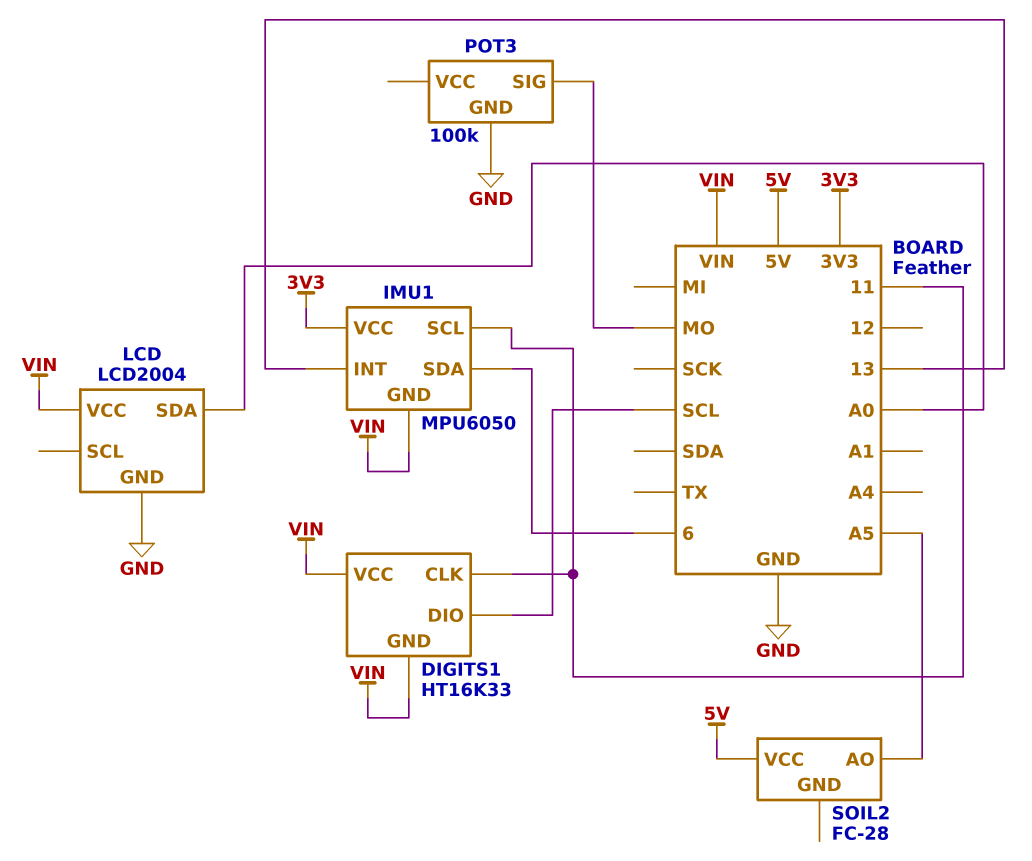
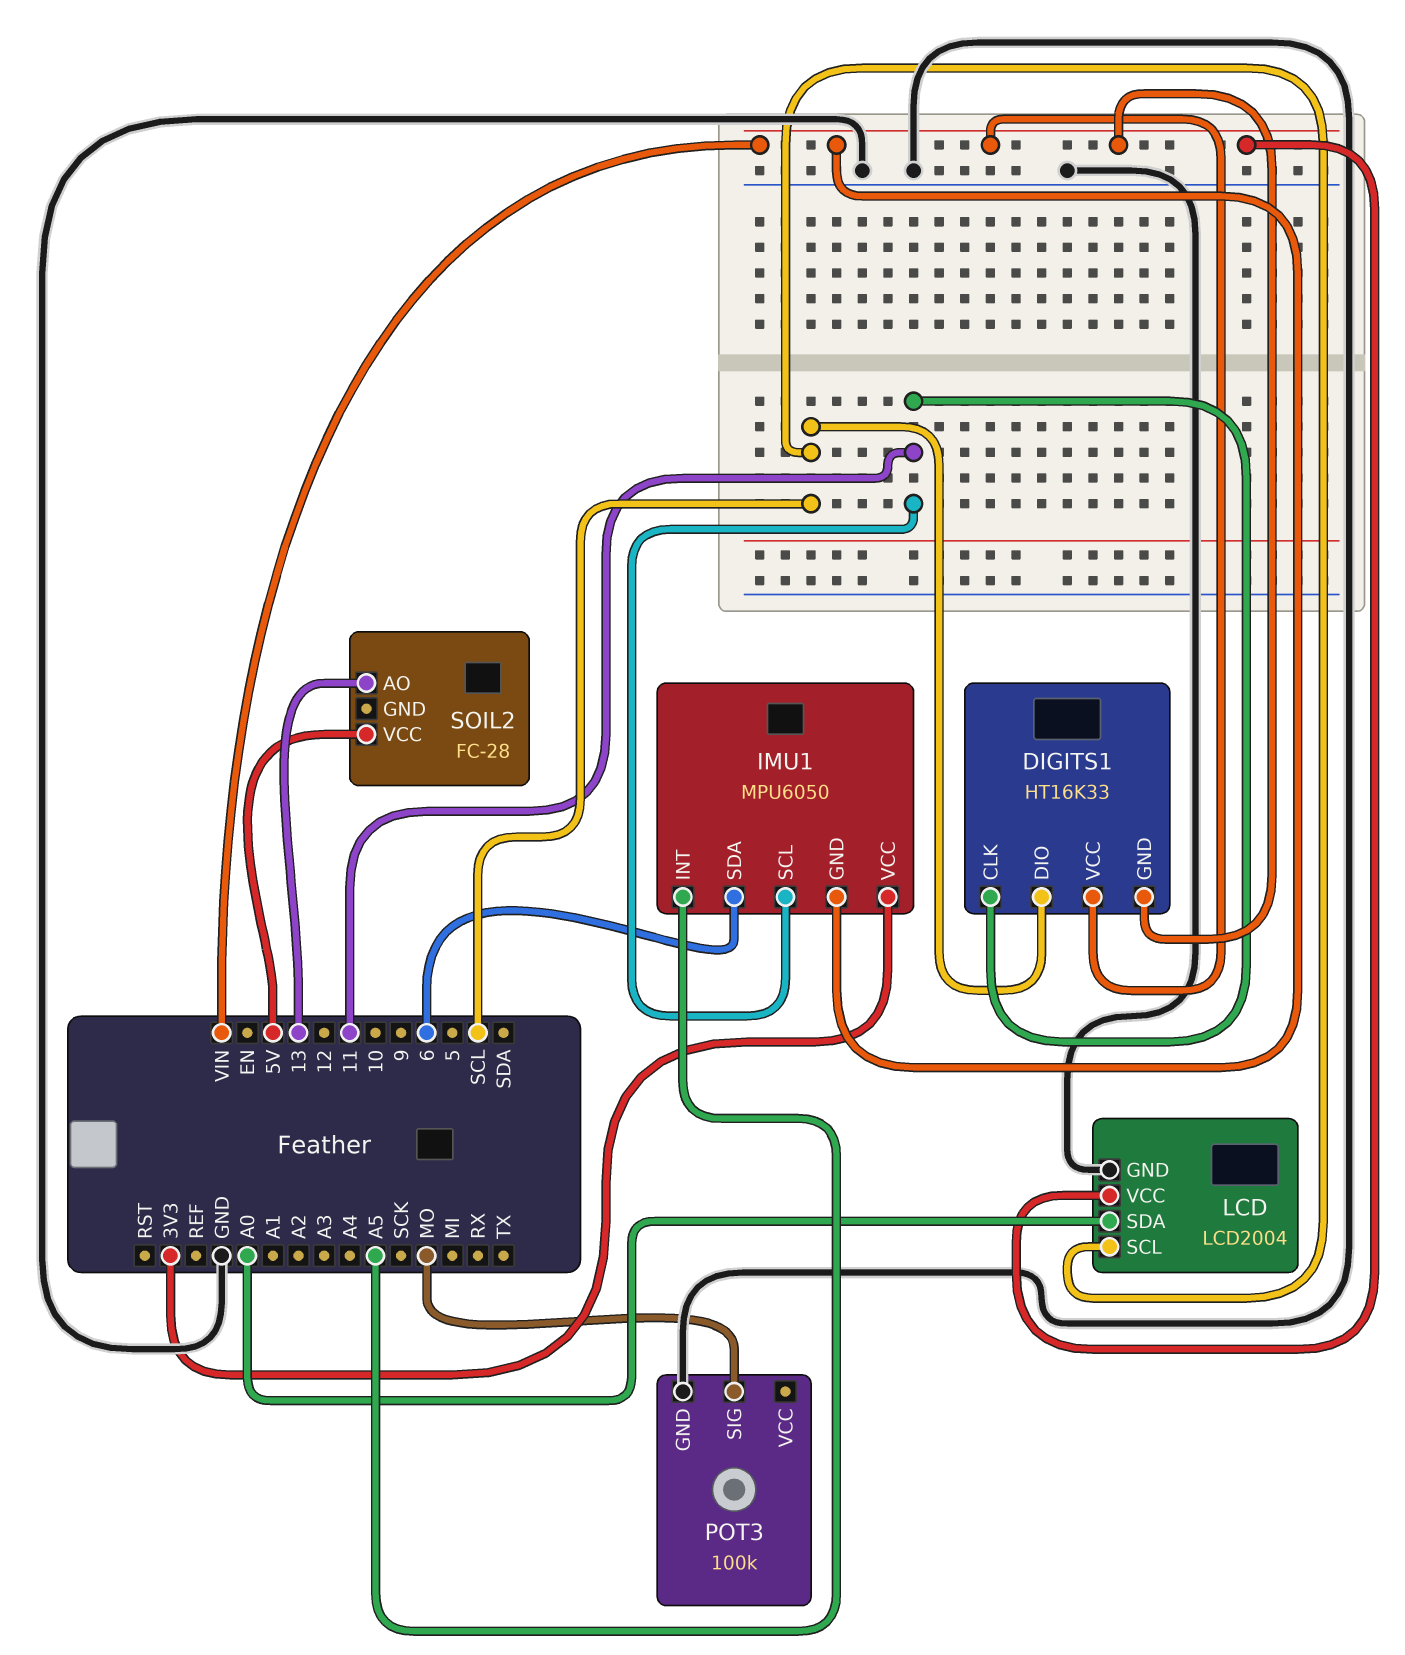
IMU1 pin INT: 13 -> A5
LCD pin SCL: none -> SCL
SOIL2 pin AO: A5 -> 13

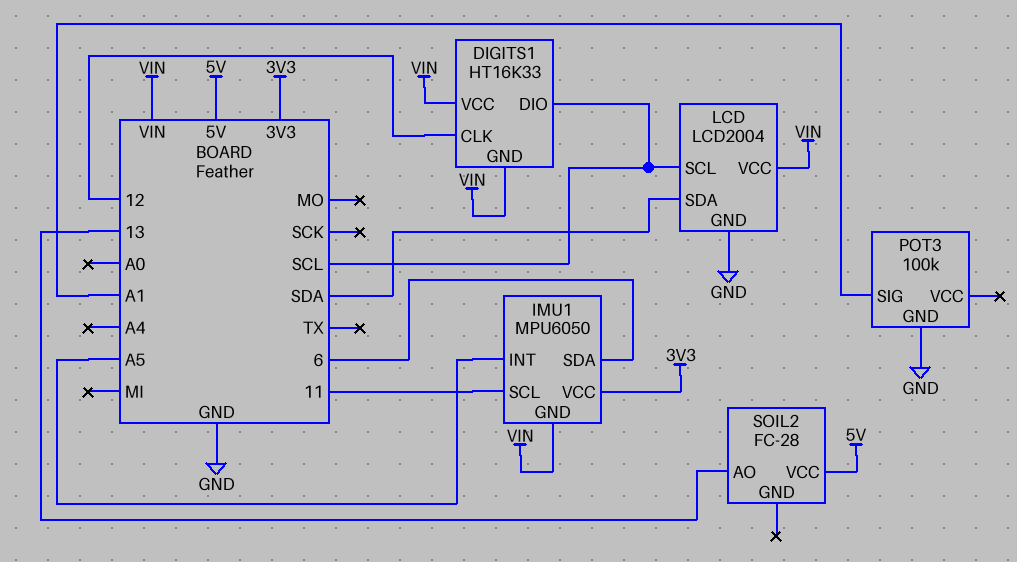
DIGITS1 pin CLK: 11 -> 12
LCD pin SDA: A0 -> SDA
POT3 pin SIG: MO -> A1

